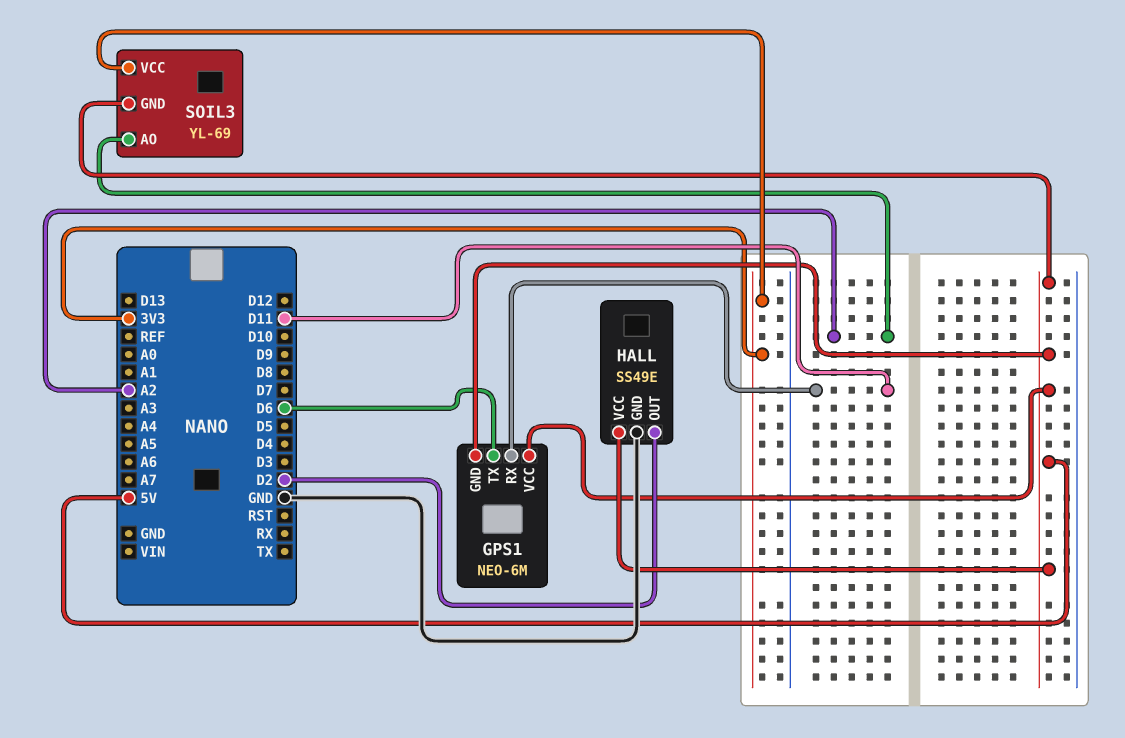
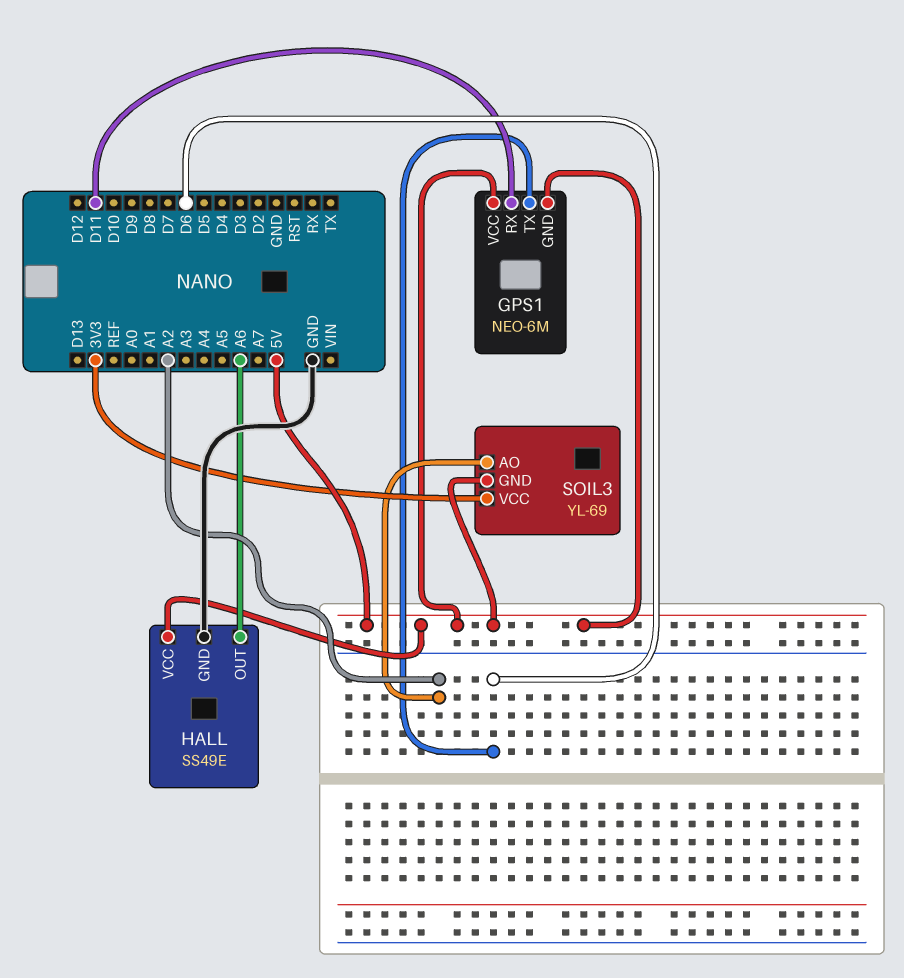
HALL pin OUT: D2 -> A6

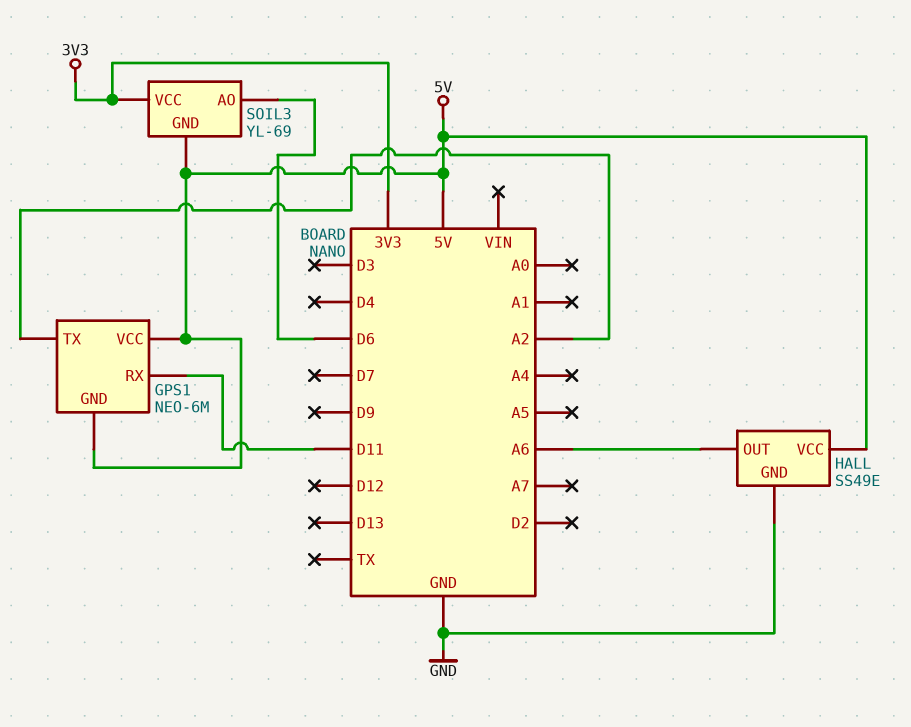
GPS1 pin TX: D6 -> A2
SOIL3 pin AO: A2 -> D6

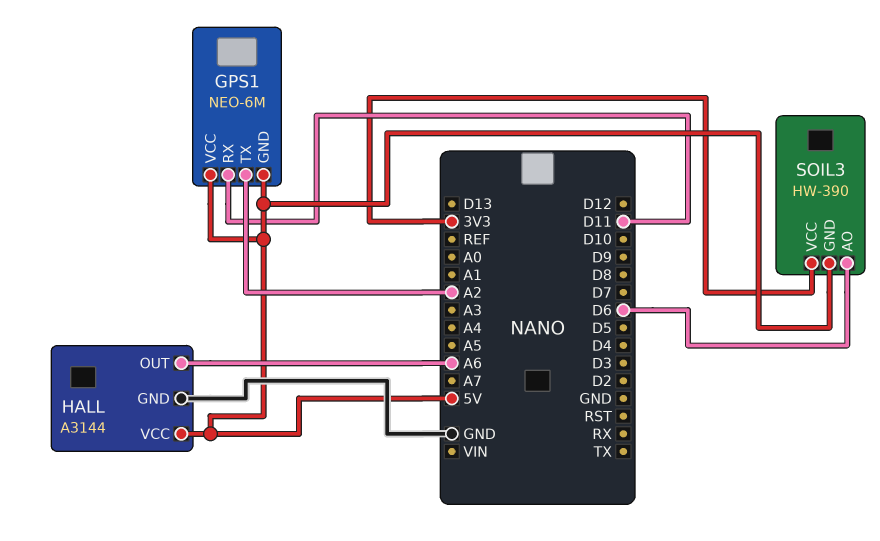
HALL: SS49E -> A3144
SOIL3: YL-69 -> HW-390

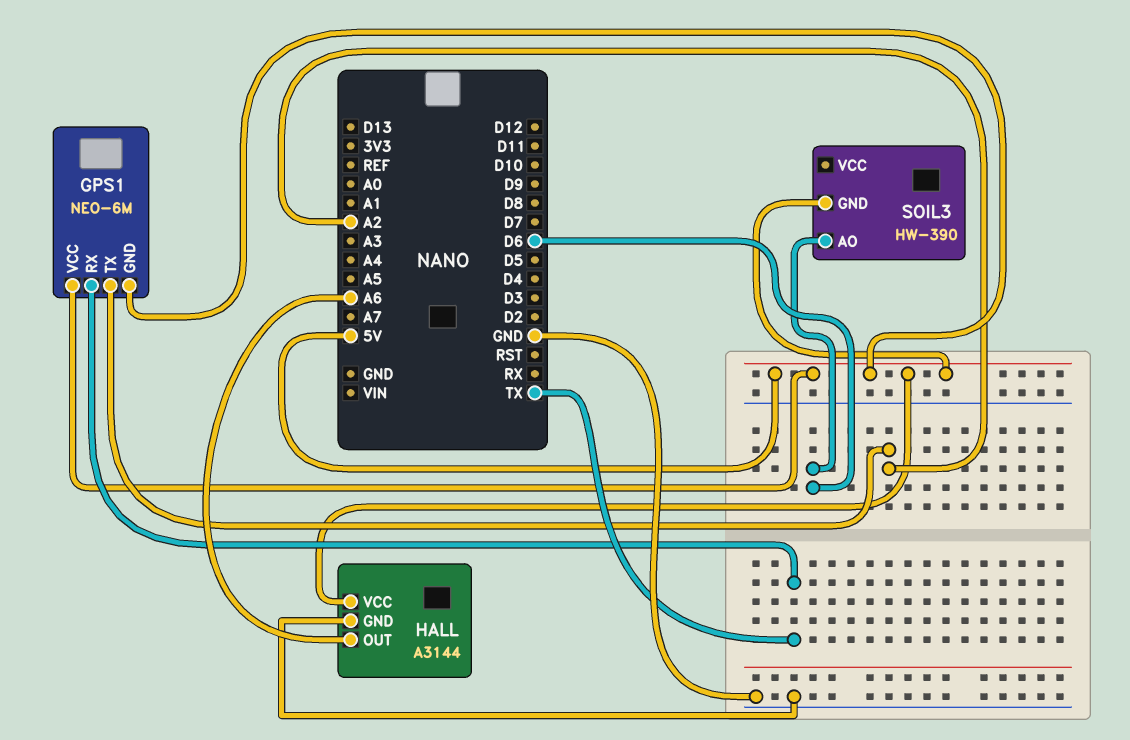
GPS1 pin RX: D11 -> TX
SOIL3 pin VCC: 3V3 -> none

